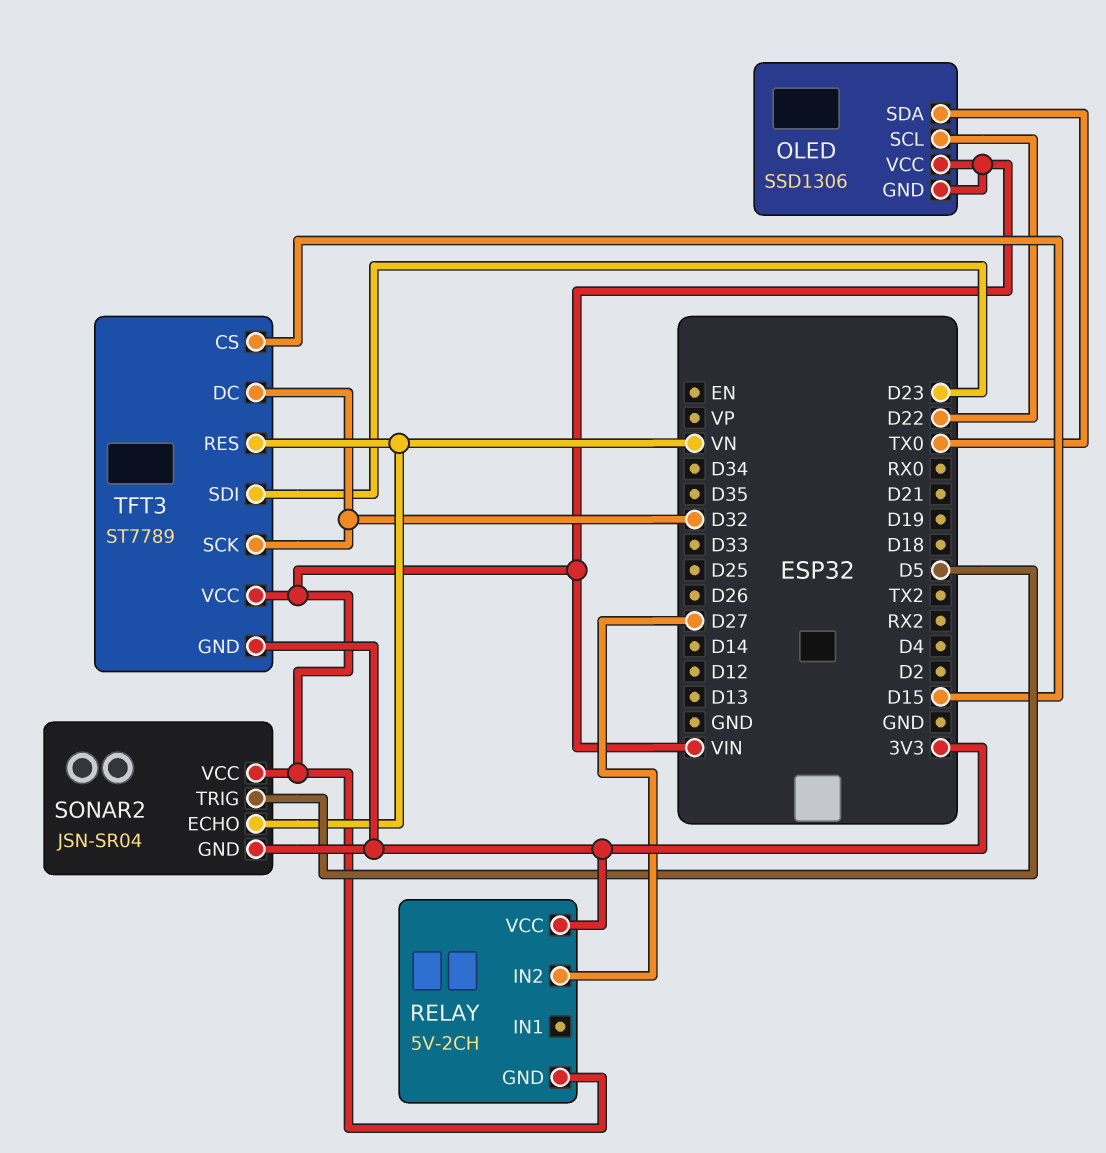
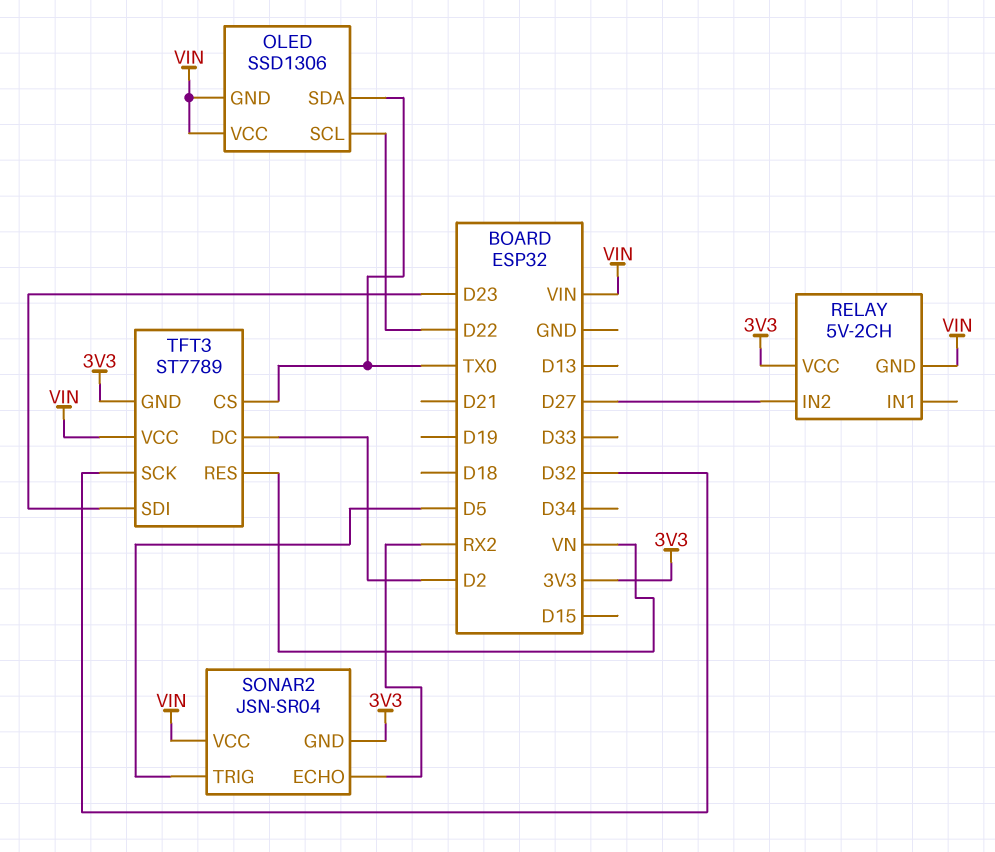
SONAR2 pin ECHO: VN -> RX2
TFT3 pin CS: D15 -> TX0
TFT3 pin DC: D32 -> D2

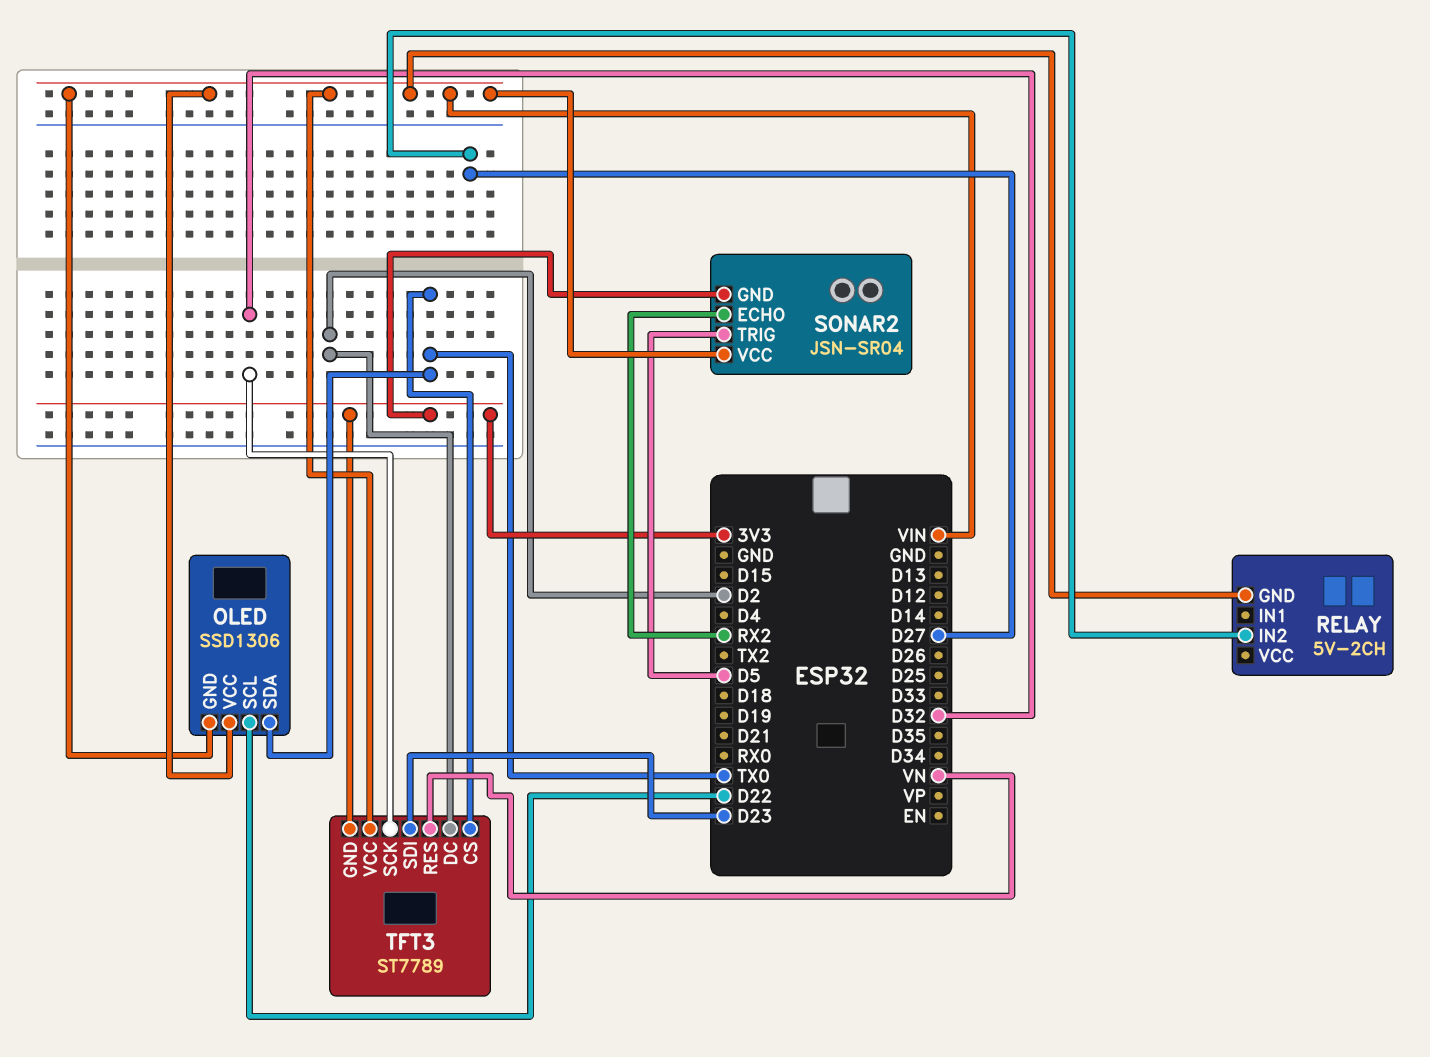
RELAY pin VCC: 3V3 -> none

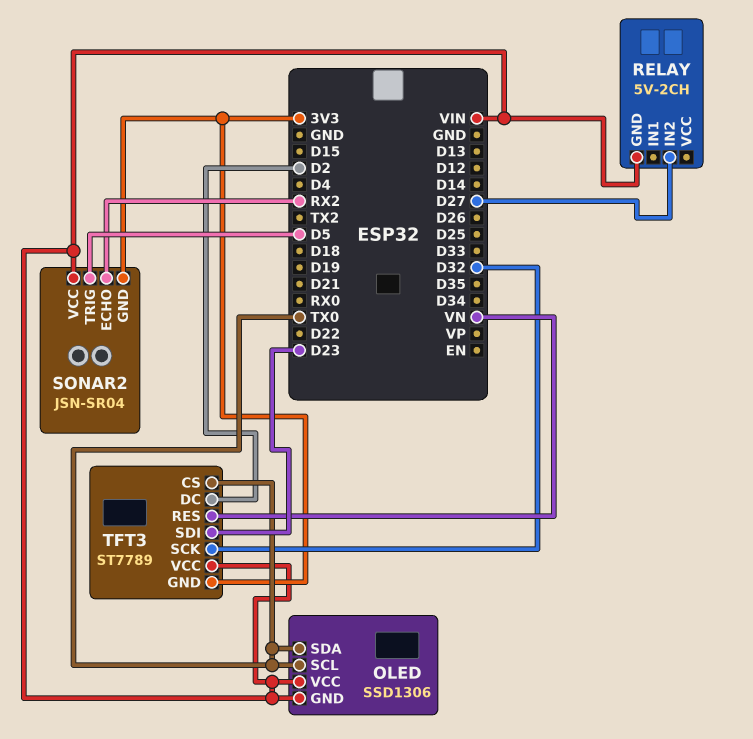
OLED pin SCL: D22 -> TX0

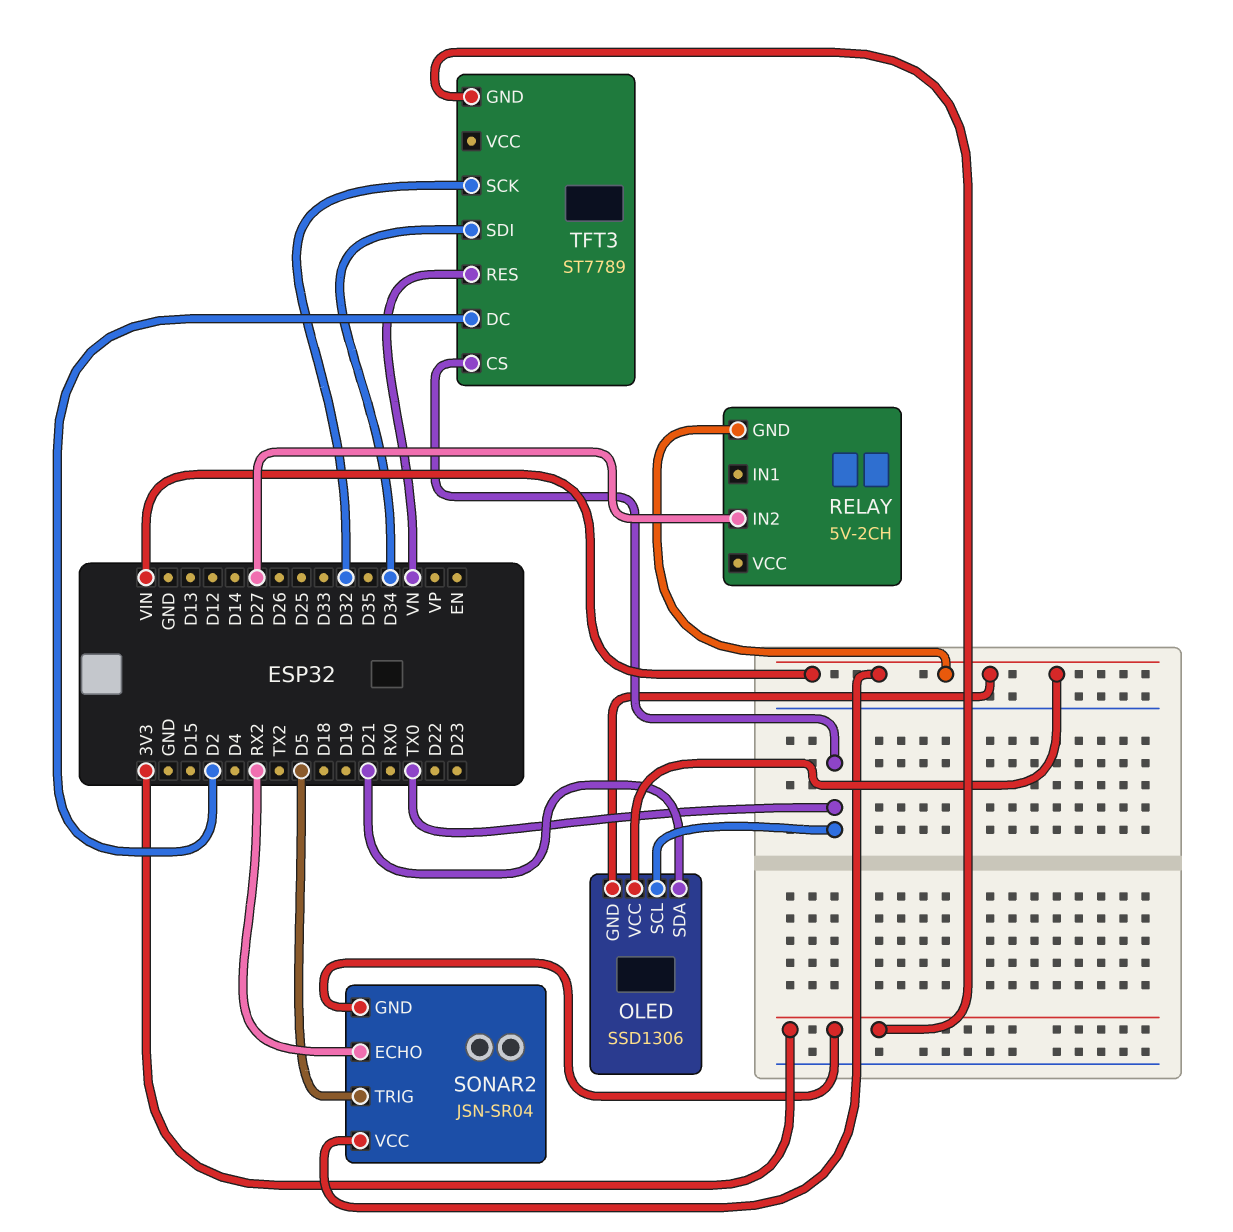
OLED pin SDA: TX0 -> D21
TFT3 pin SDI: D23 -> D34
TFT3 pin VCC: VIN -> none

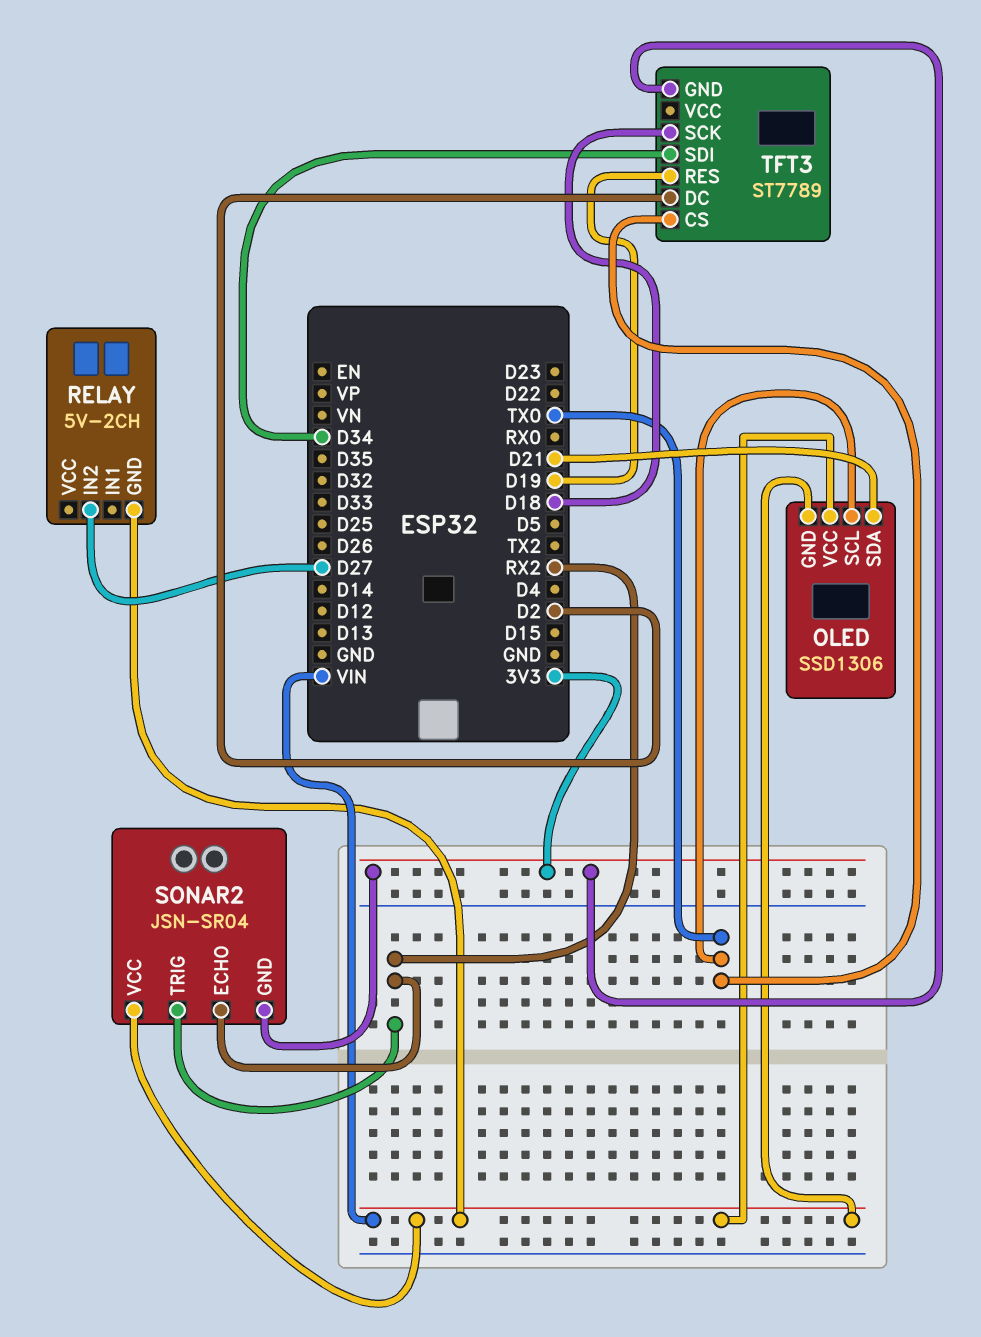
SONAR2 pin TRIG: D5 -> RX2
TFT3 pin RES: VN -> D19
TFT3 pin SCK: D32 -> D18

